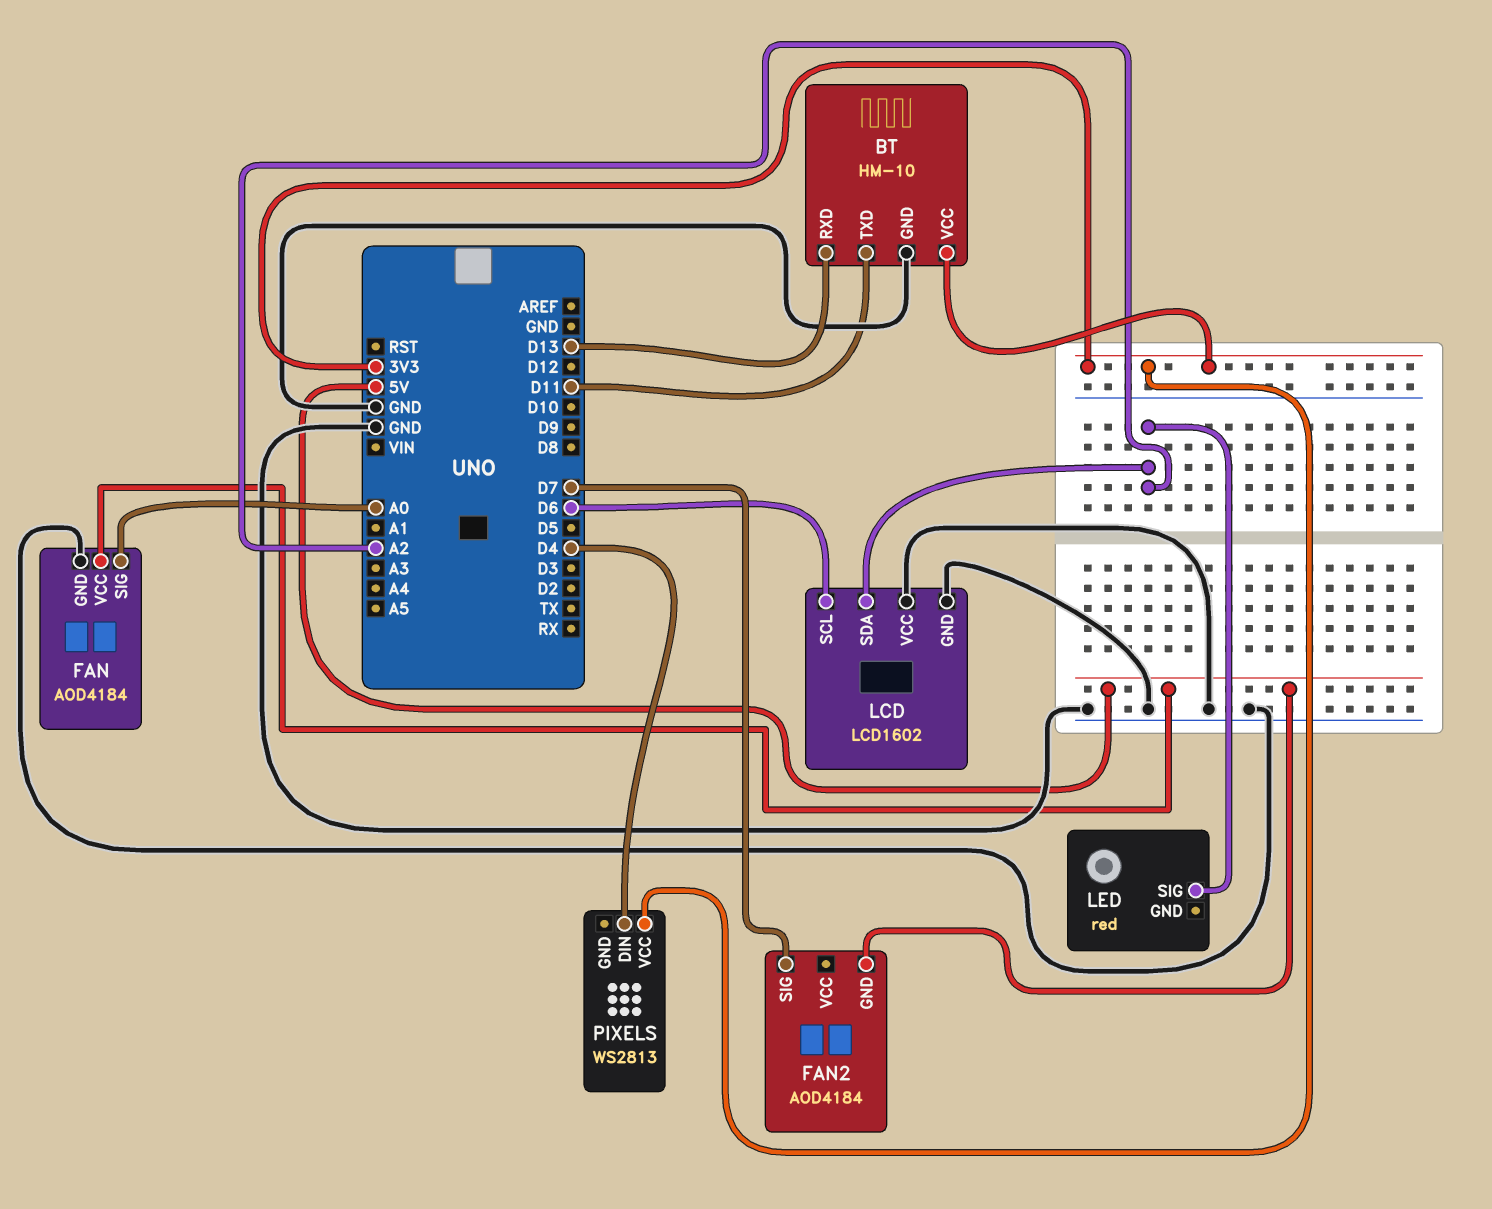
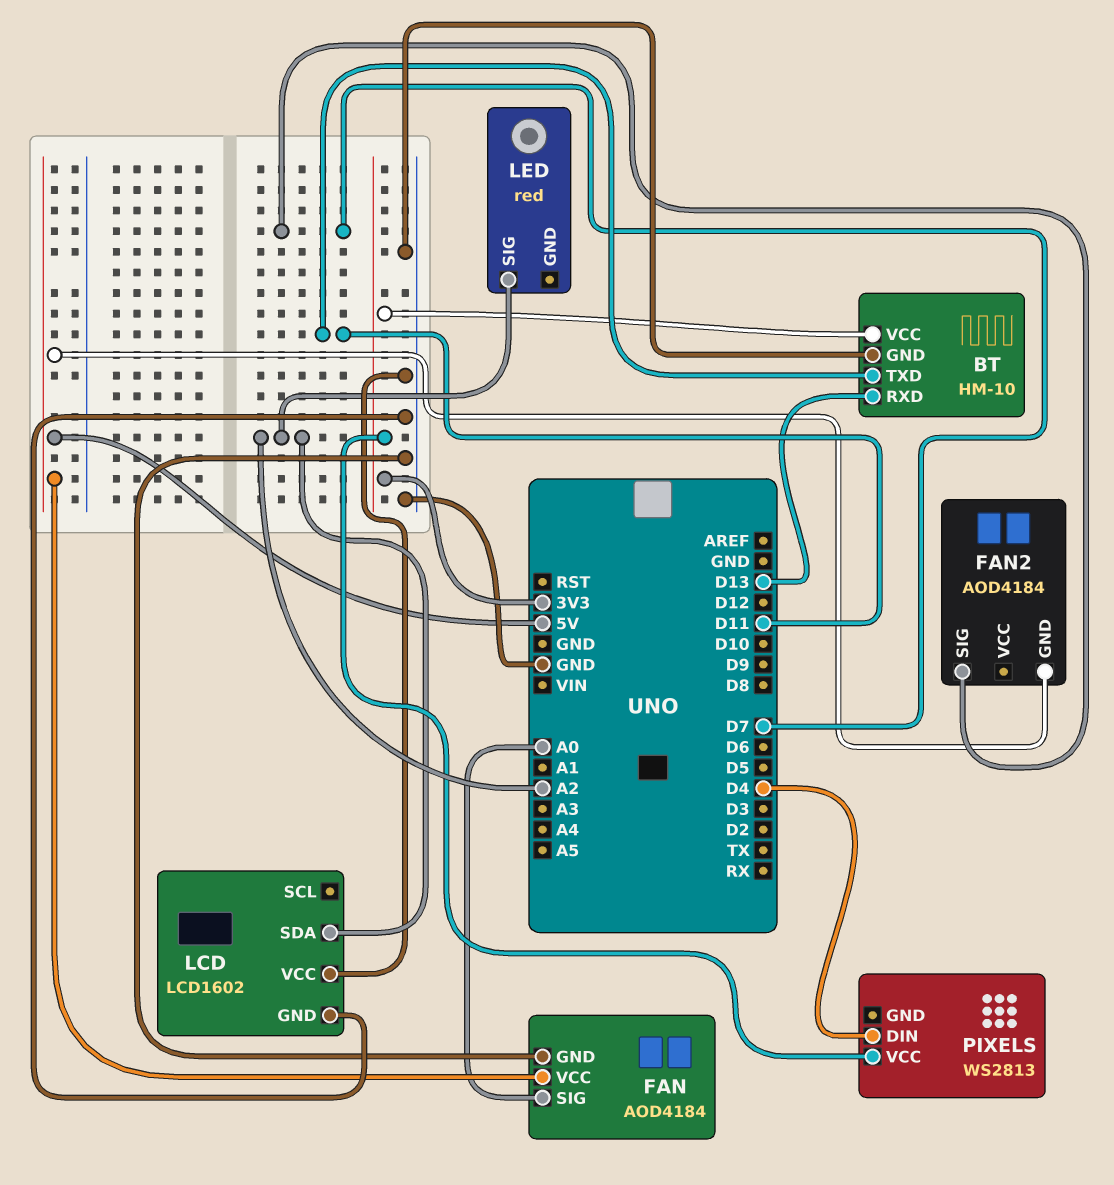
LCD pin SCL: D6 -> none

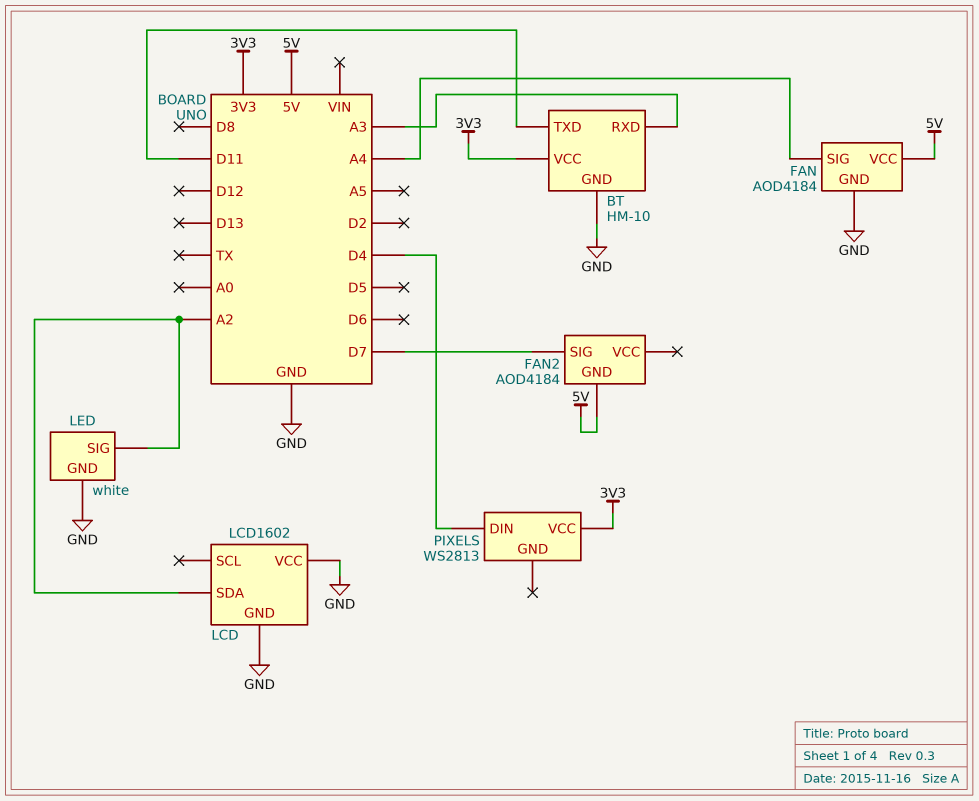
BT pin RXD: D13 -> A3
FAN pin SIG: A0 -> A4
LED: red -> white
LED pin GND: none -> GND

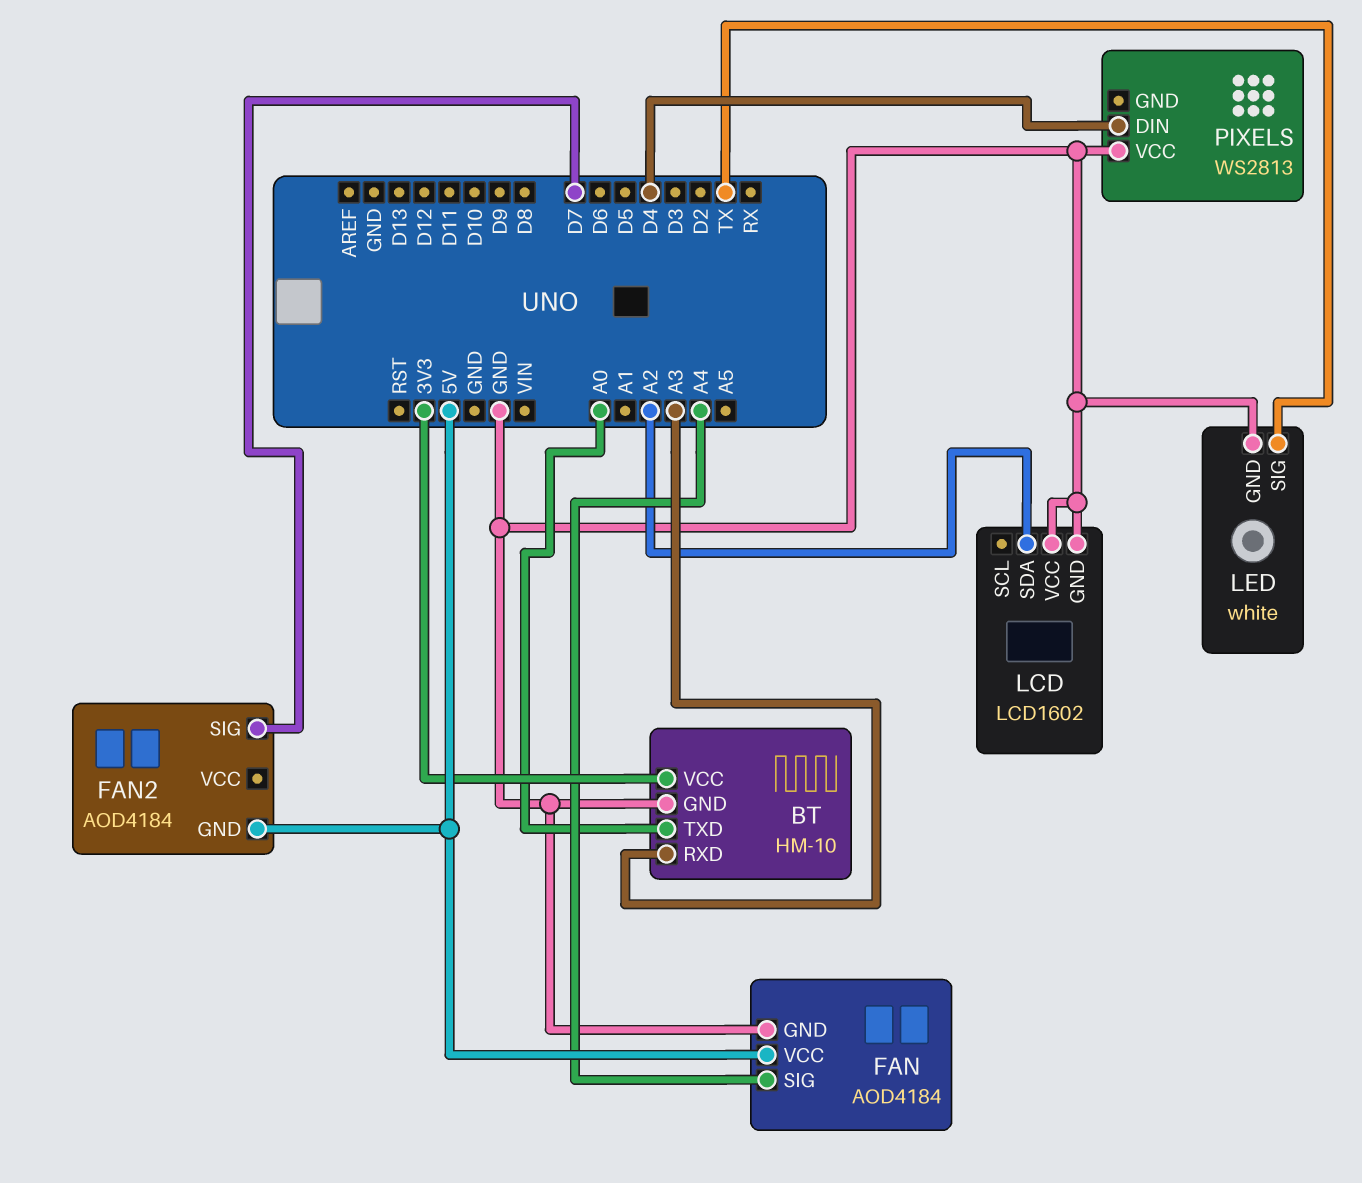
BT pin TXD: D11 -> A0
LED pin SIG: A2 -> TX
PIXELS pin VCC: 3V3 -> GND

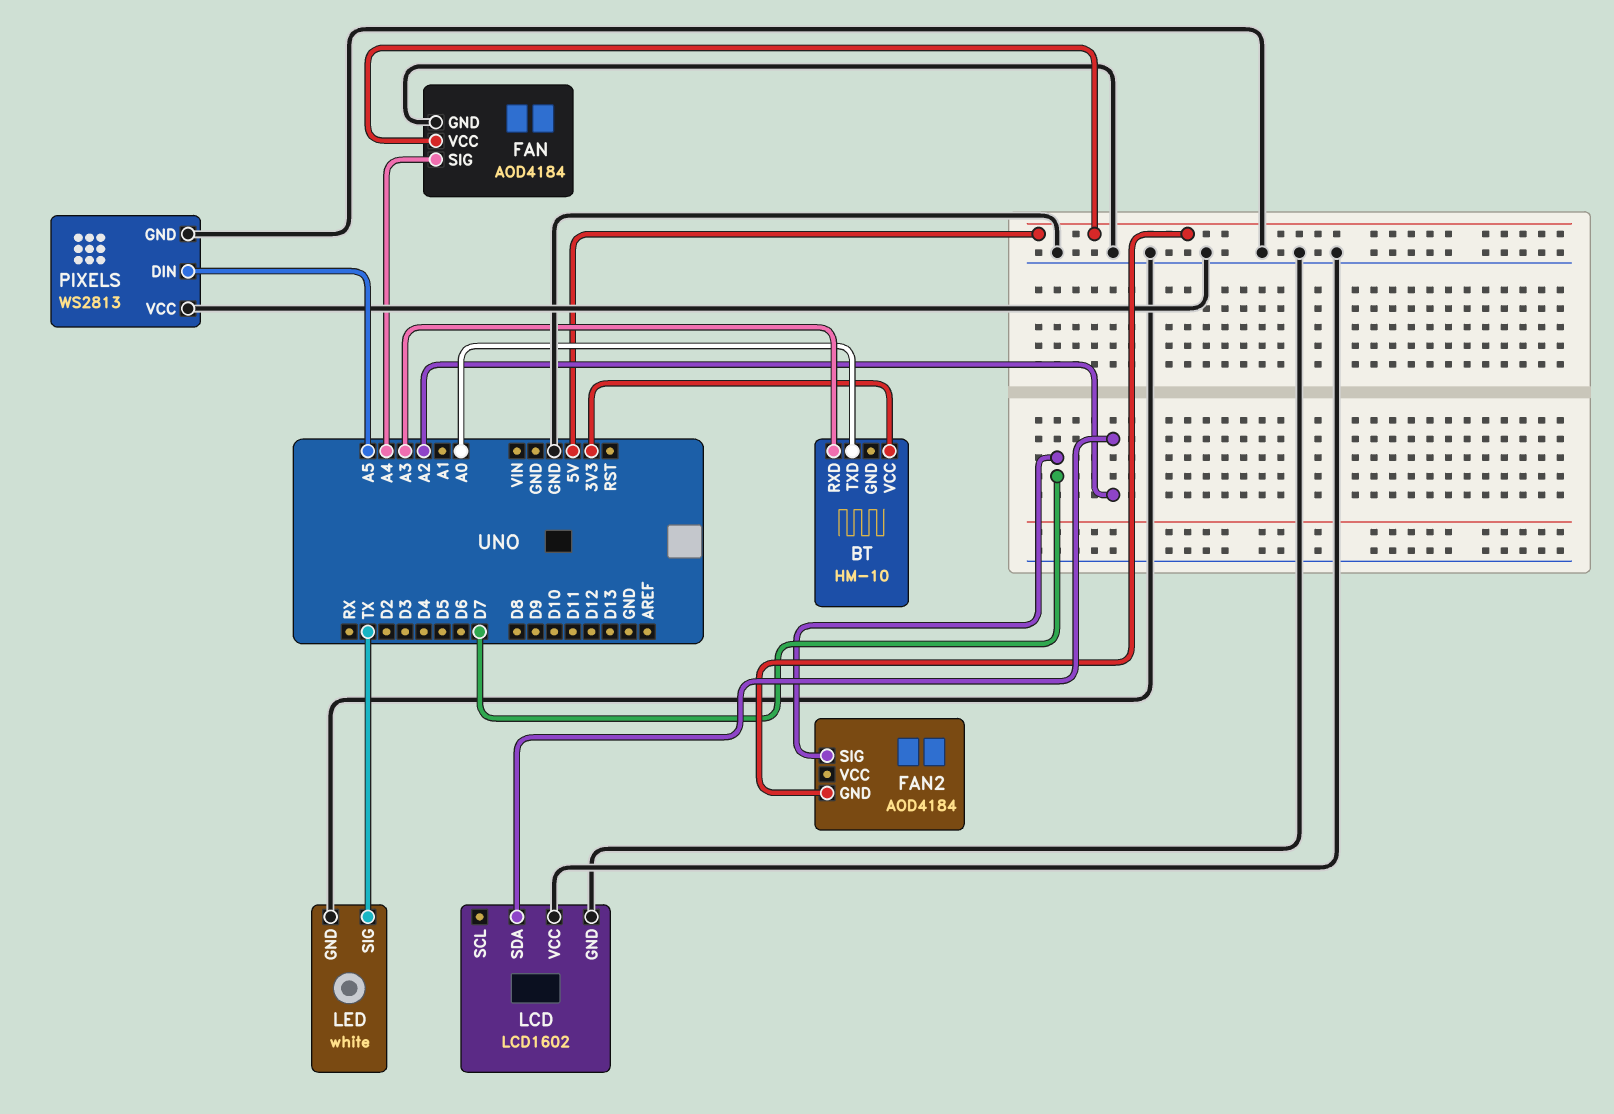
BT pin GND: GND -> none
PIXELS pin DIN: D4 -> A5
PIXELS pin GND: none -> GND

